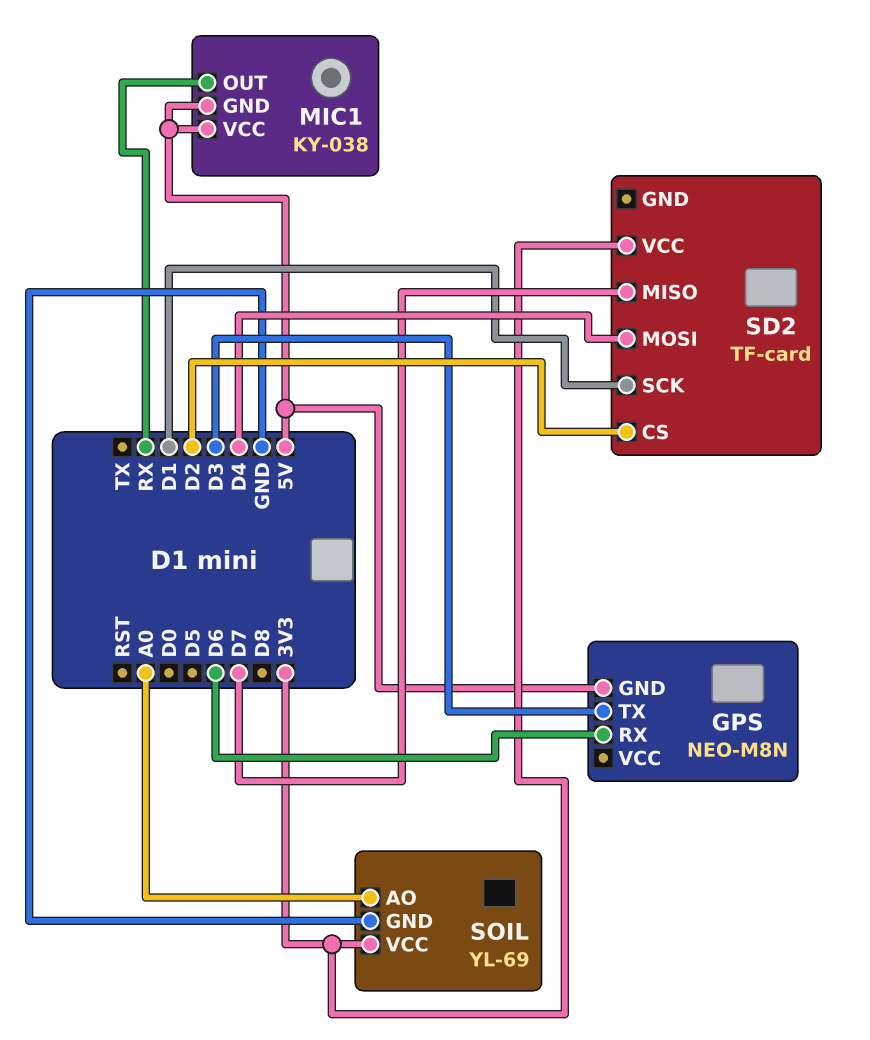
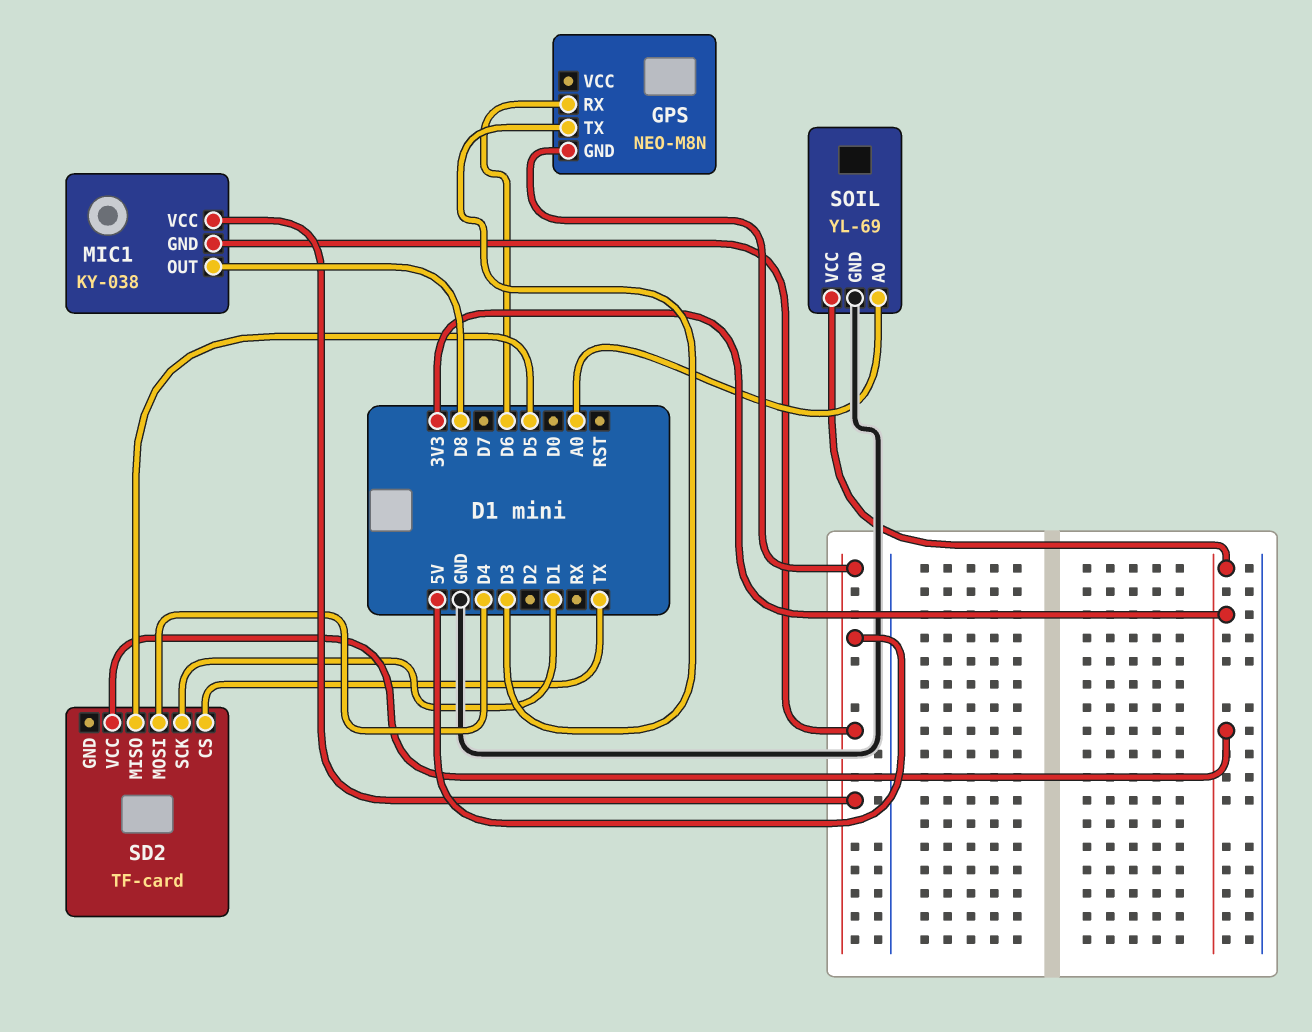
MIC1 pin OUT: RX -> D8
SD2 pin CS: D2 -> TX
SD2 pin MISO: D7 -> D5

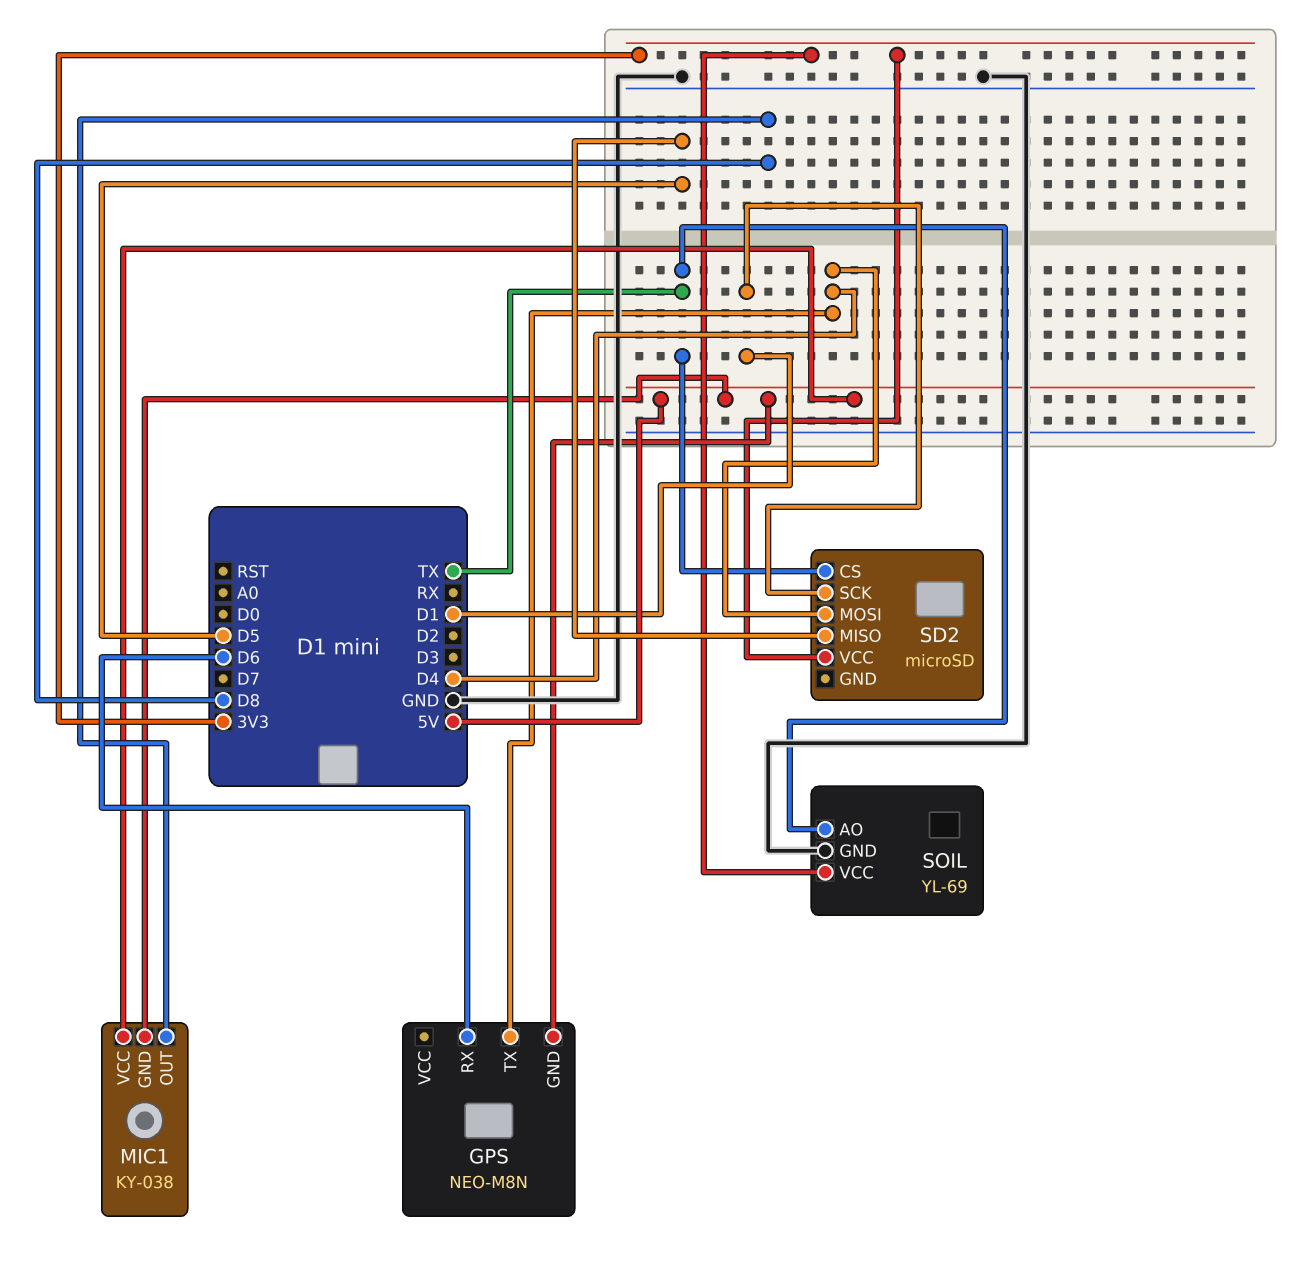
GPS pin TX: D3 -> D4
SD2: TF-card -> microSD
SOIL pin AO: A0 -> TX

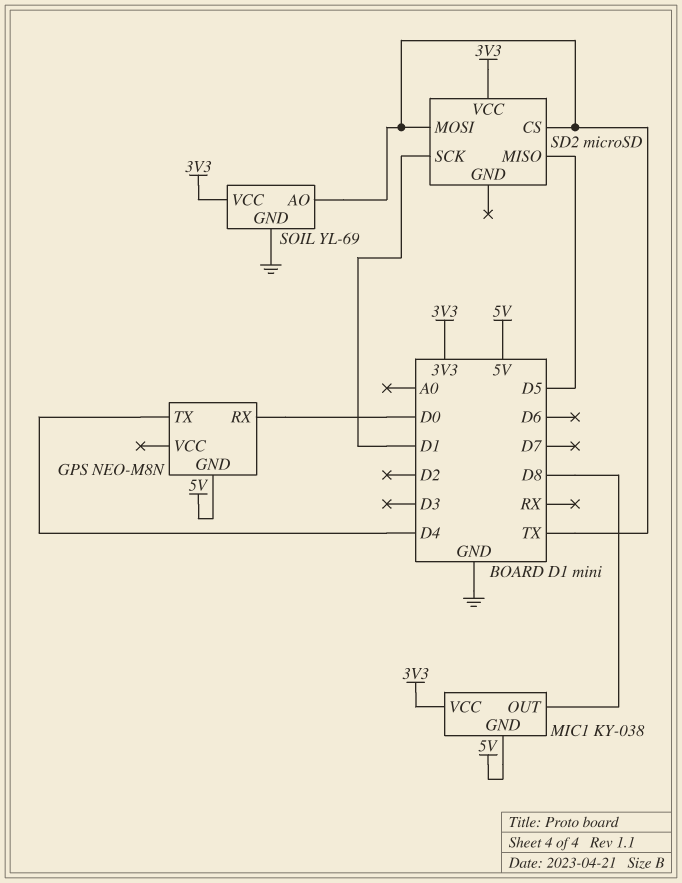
GPS pin RX: D6 -> D0
MIC1 pin VCC: 5V -> 3V3
SD2 pin MOSI: D4 -> TX

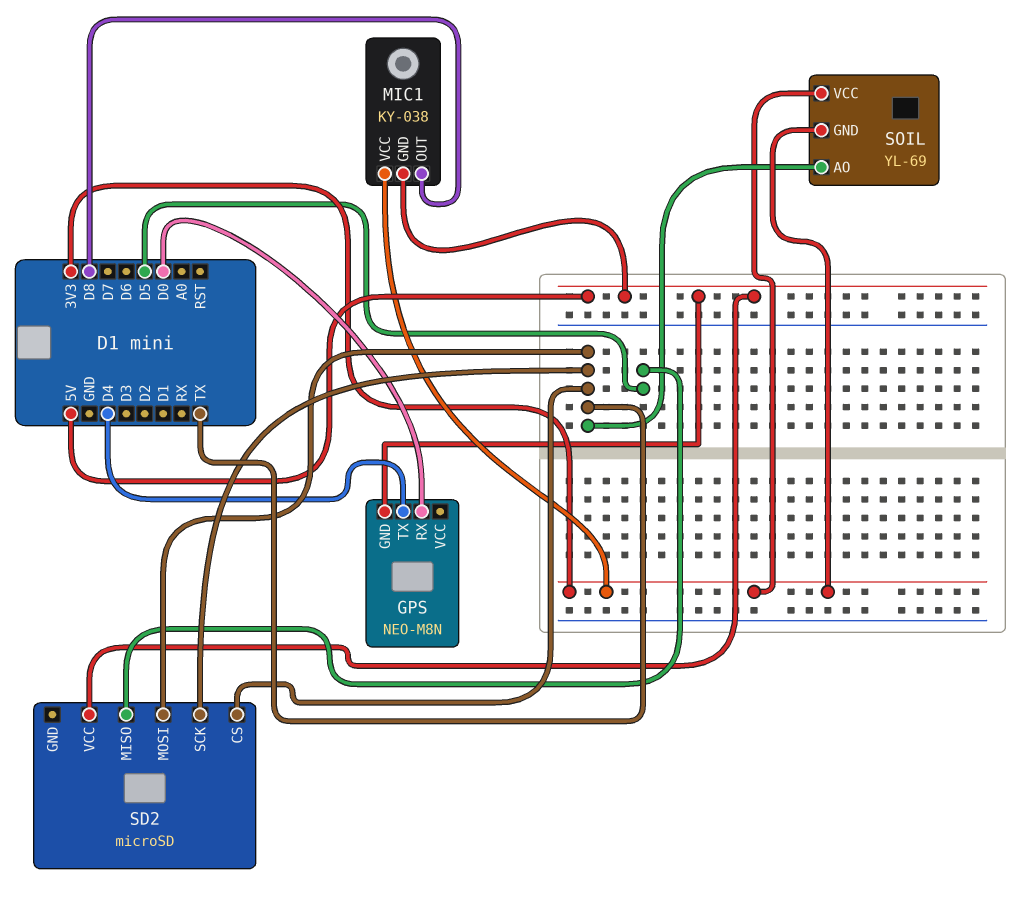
SD2 pin SCK: D1 -> TX
SD2 pin VCC: 3V3 -> 5V
SOIL pin GND: GND -> 3V3

